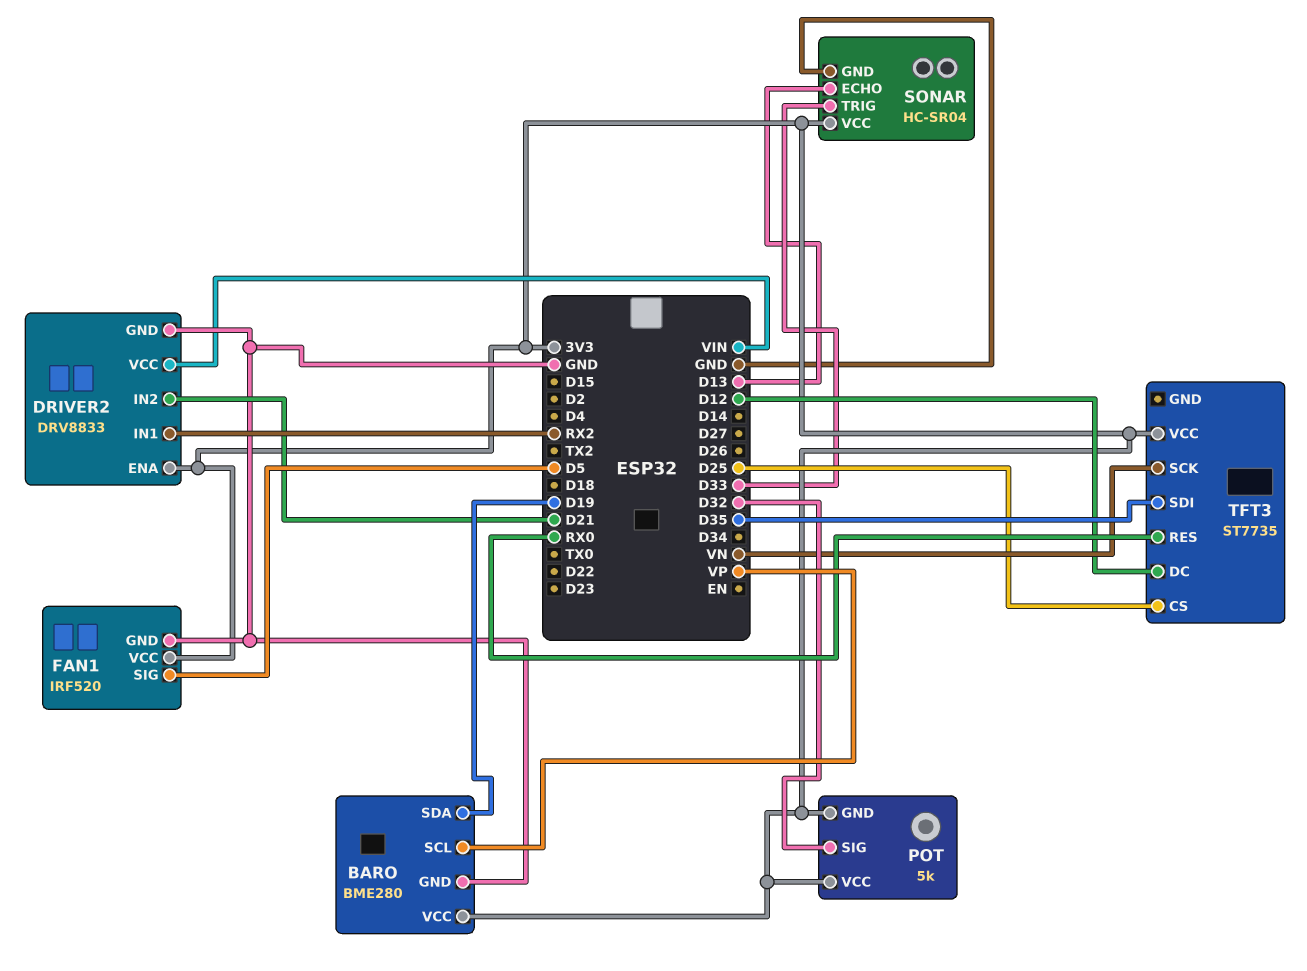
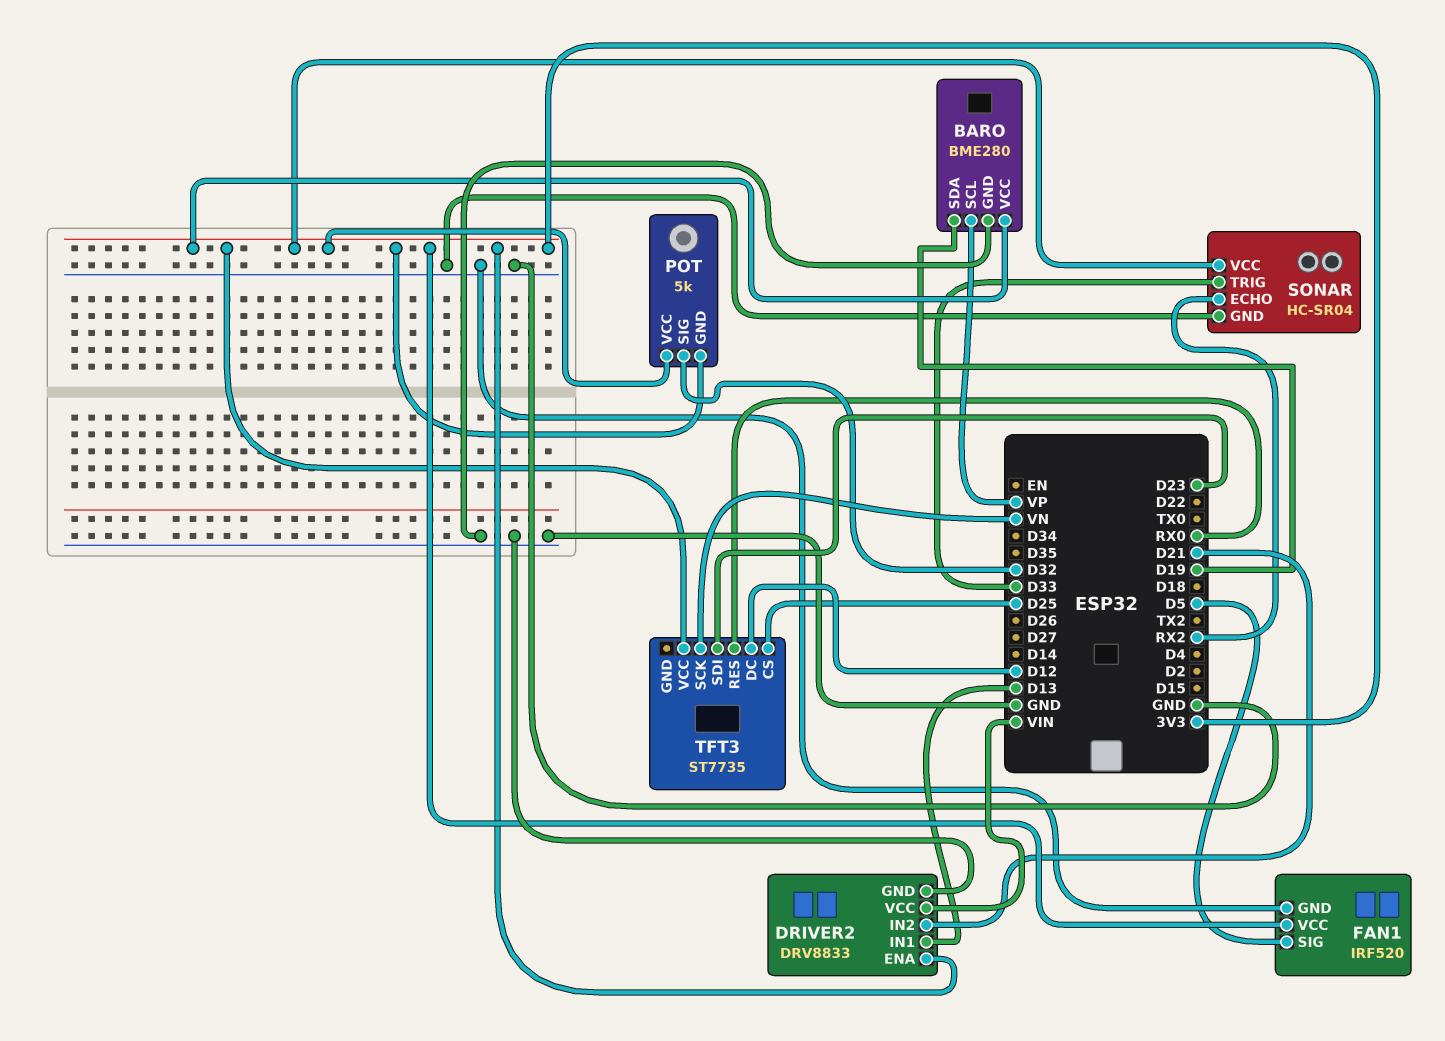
DRIVER2 pin IN1: RX2 -> D13
SONAR pin ECHO: D13 -> RX2
TFT3 pin SDI: D35 -> D23

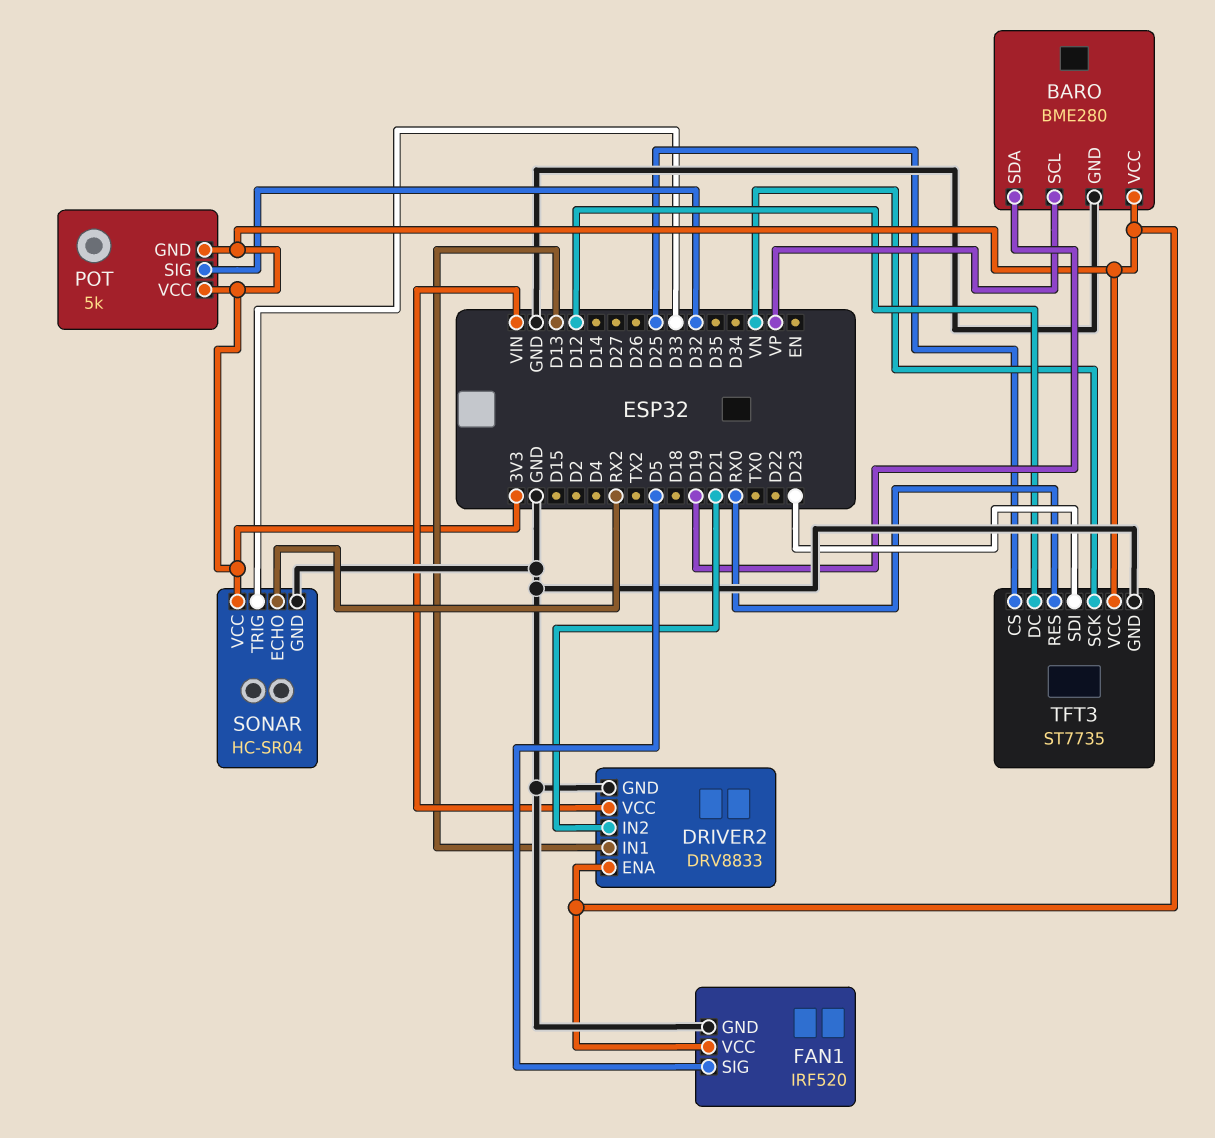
TFT3 pin GND: none -> GND

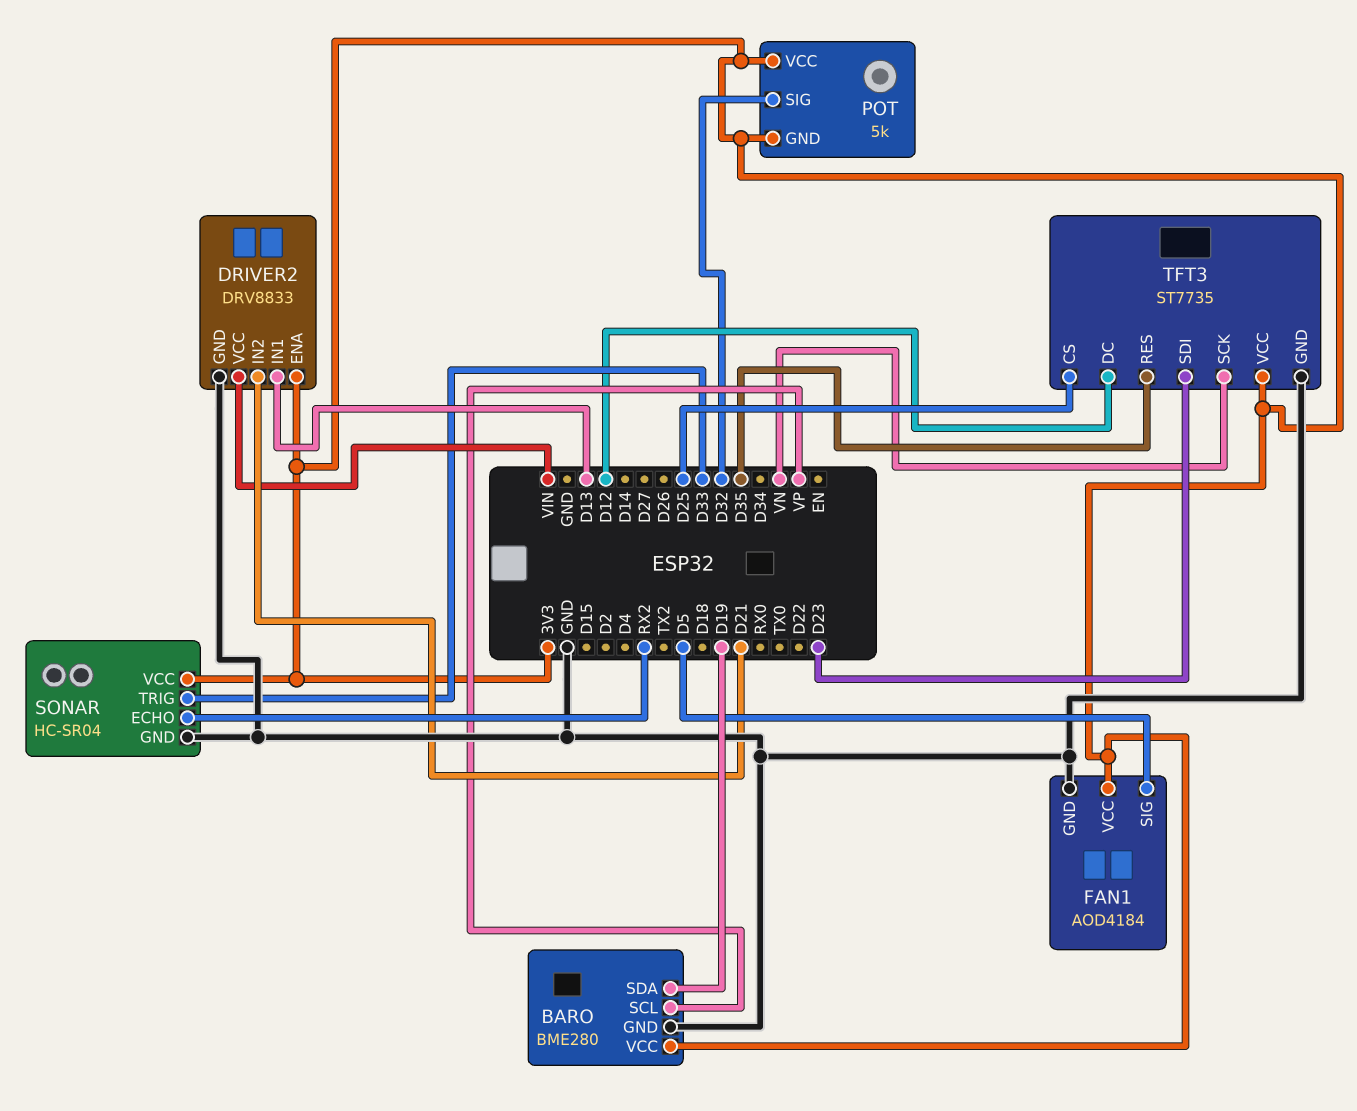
FAN1: IRF520 -> AOD4184
TFT3 pin RES: RX0 -> D35

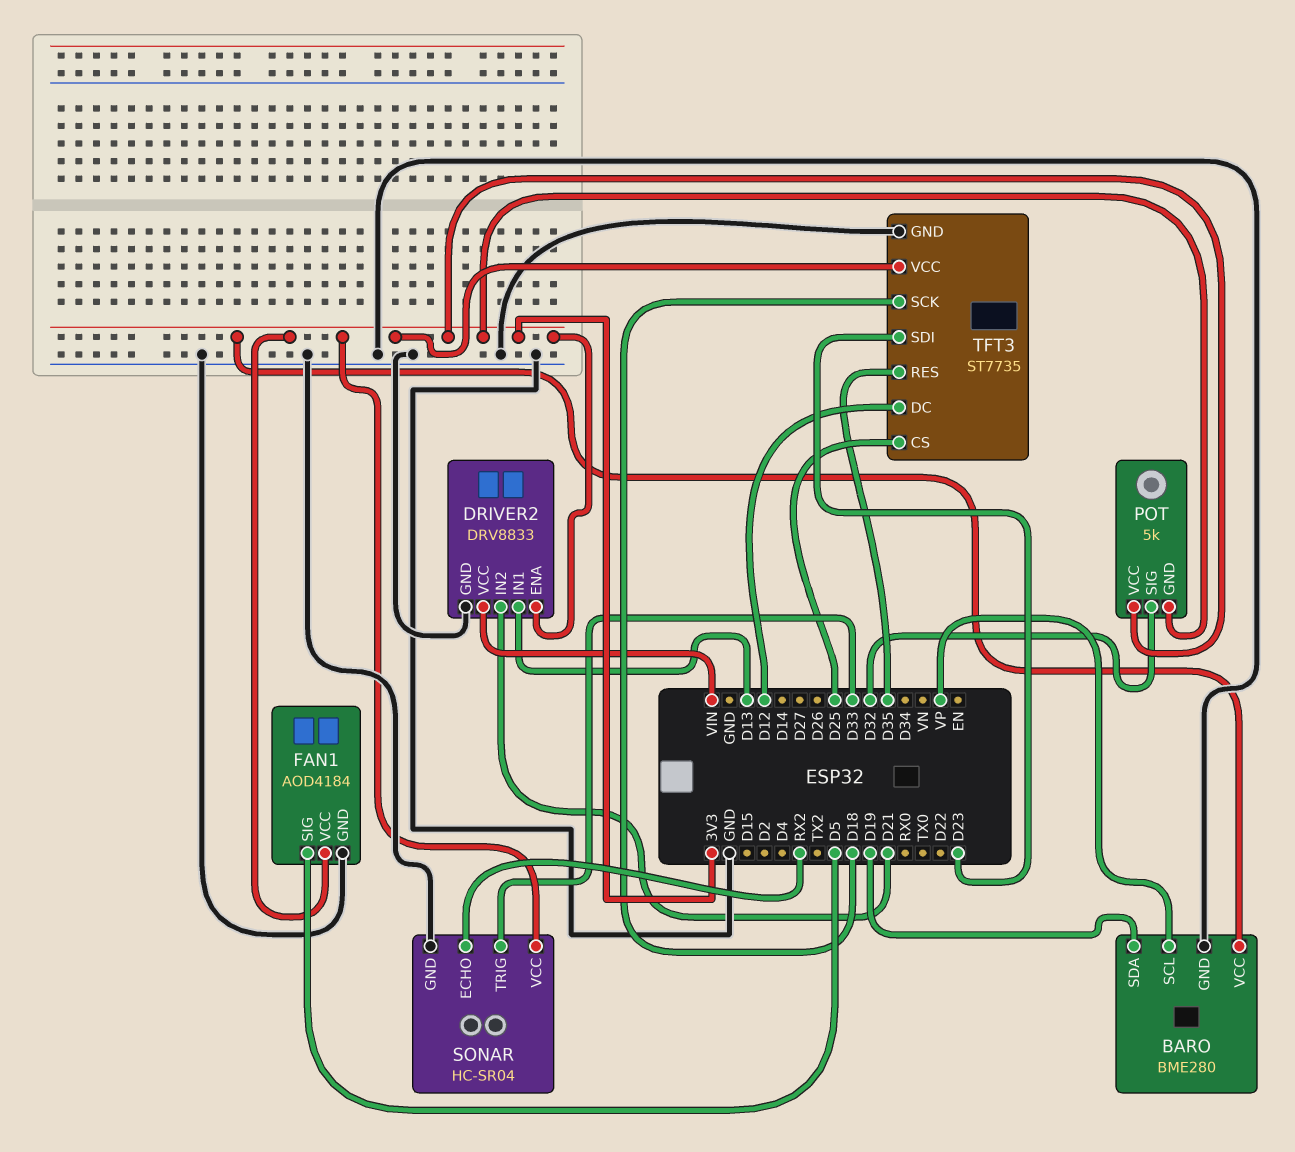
TFT3 pin SCK: VN -> D18

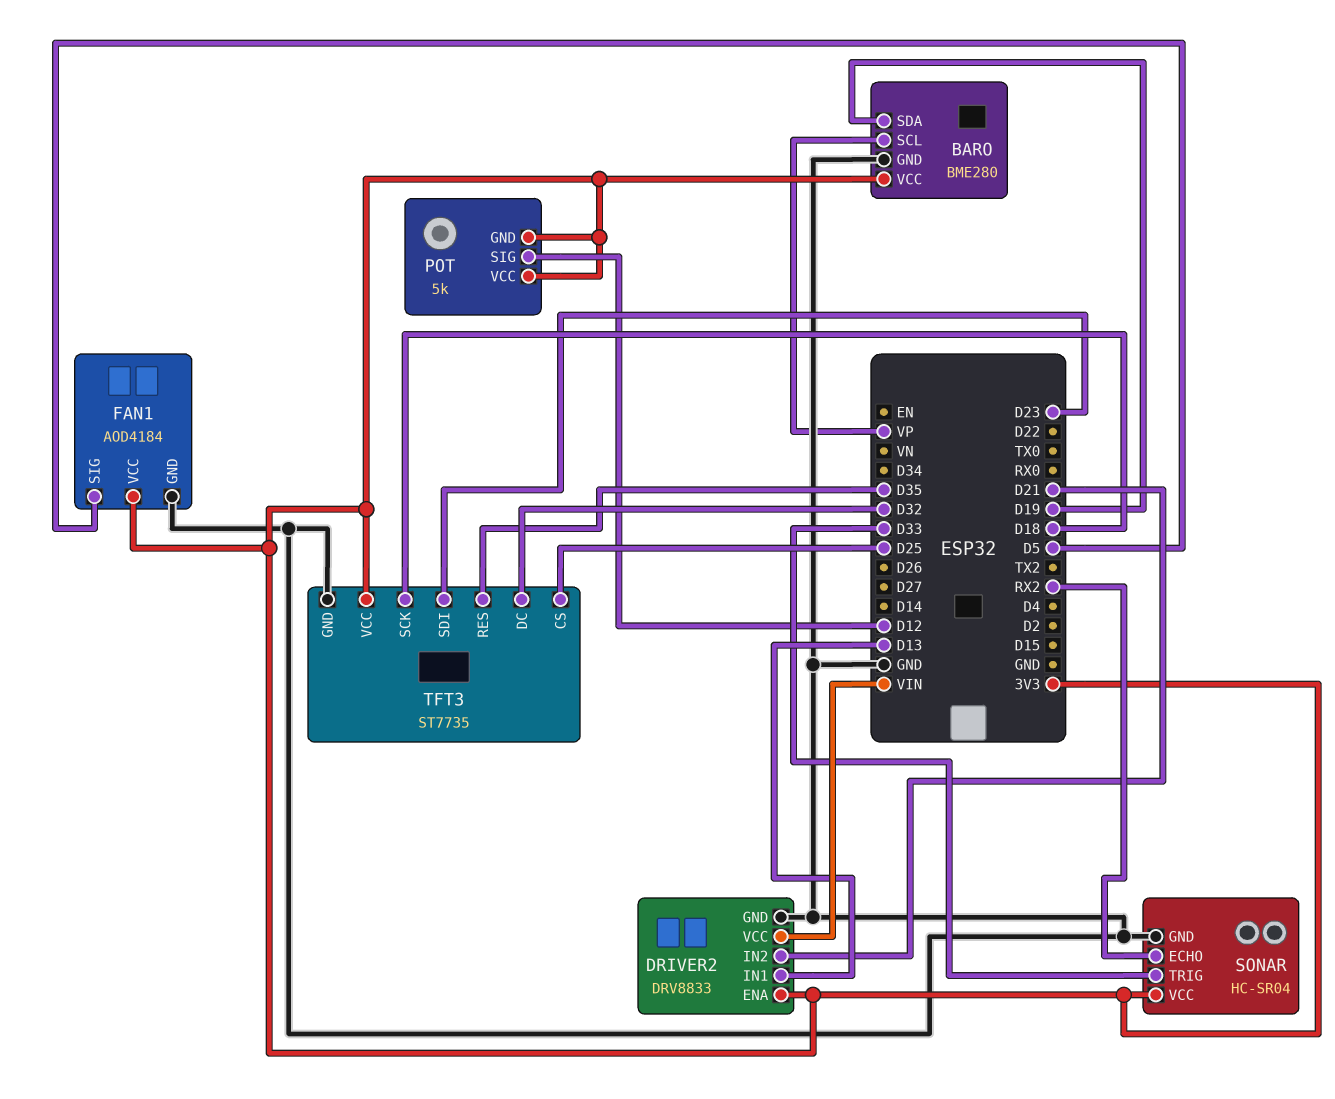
POT pin SIG: D32 -> D12
TFT3 pin DC: D12 -> D32

